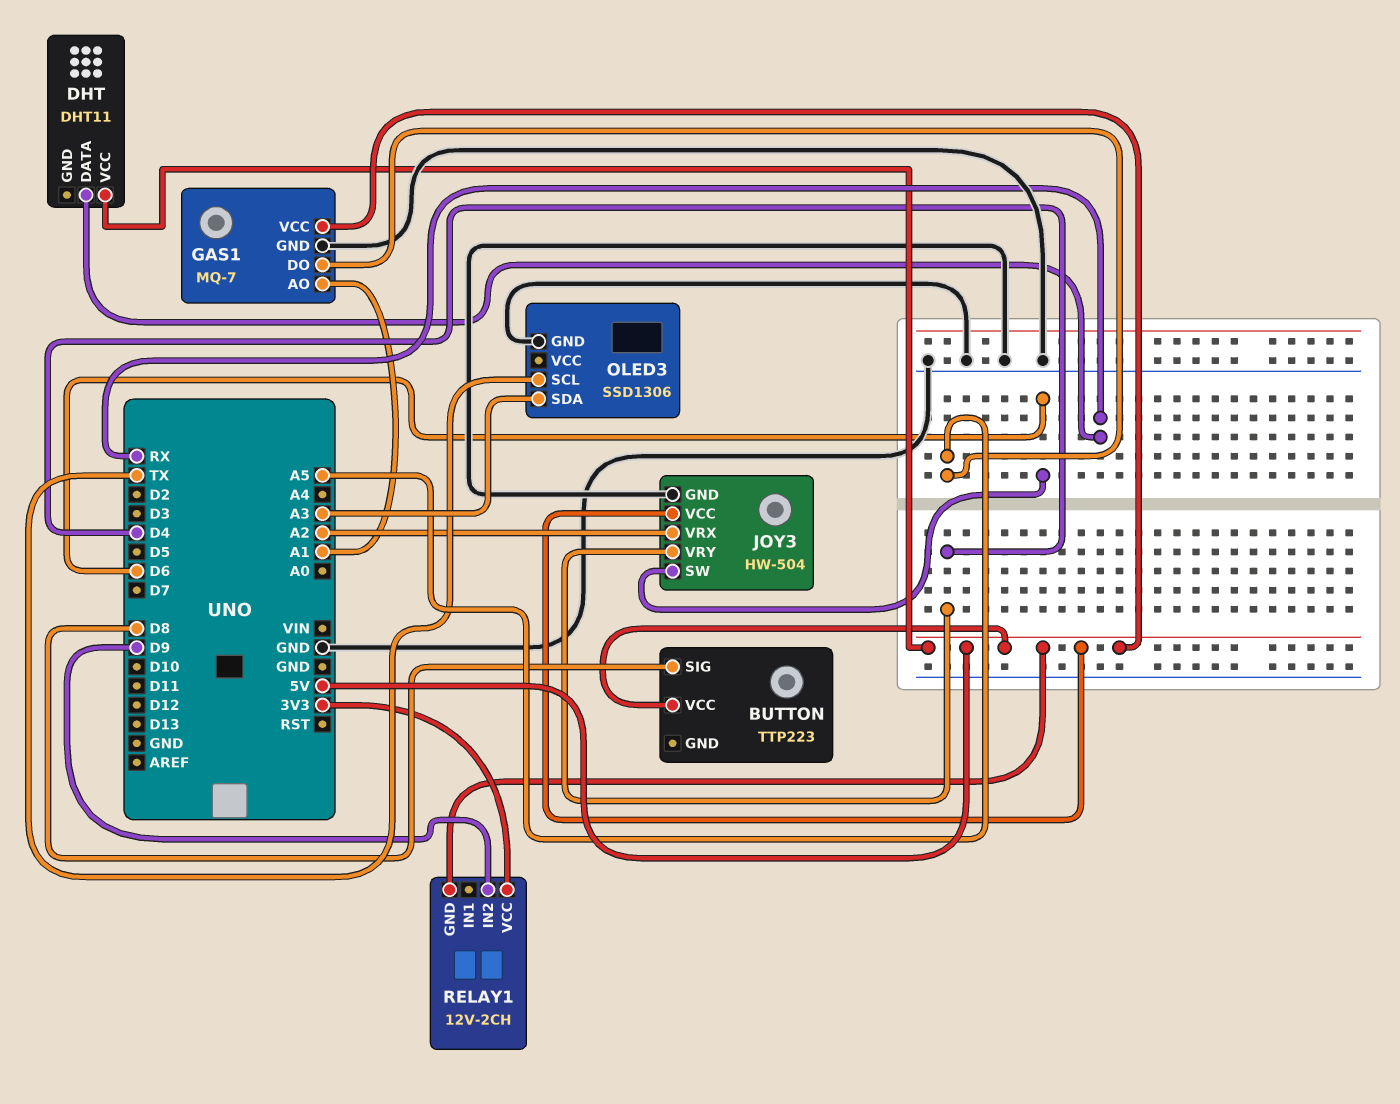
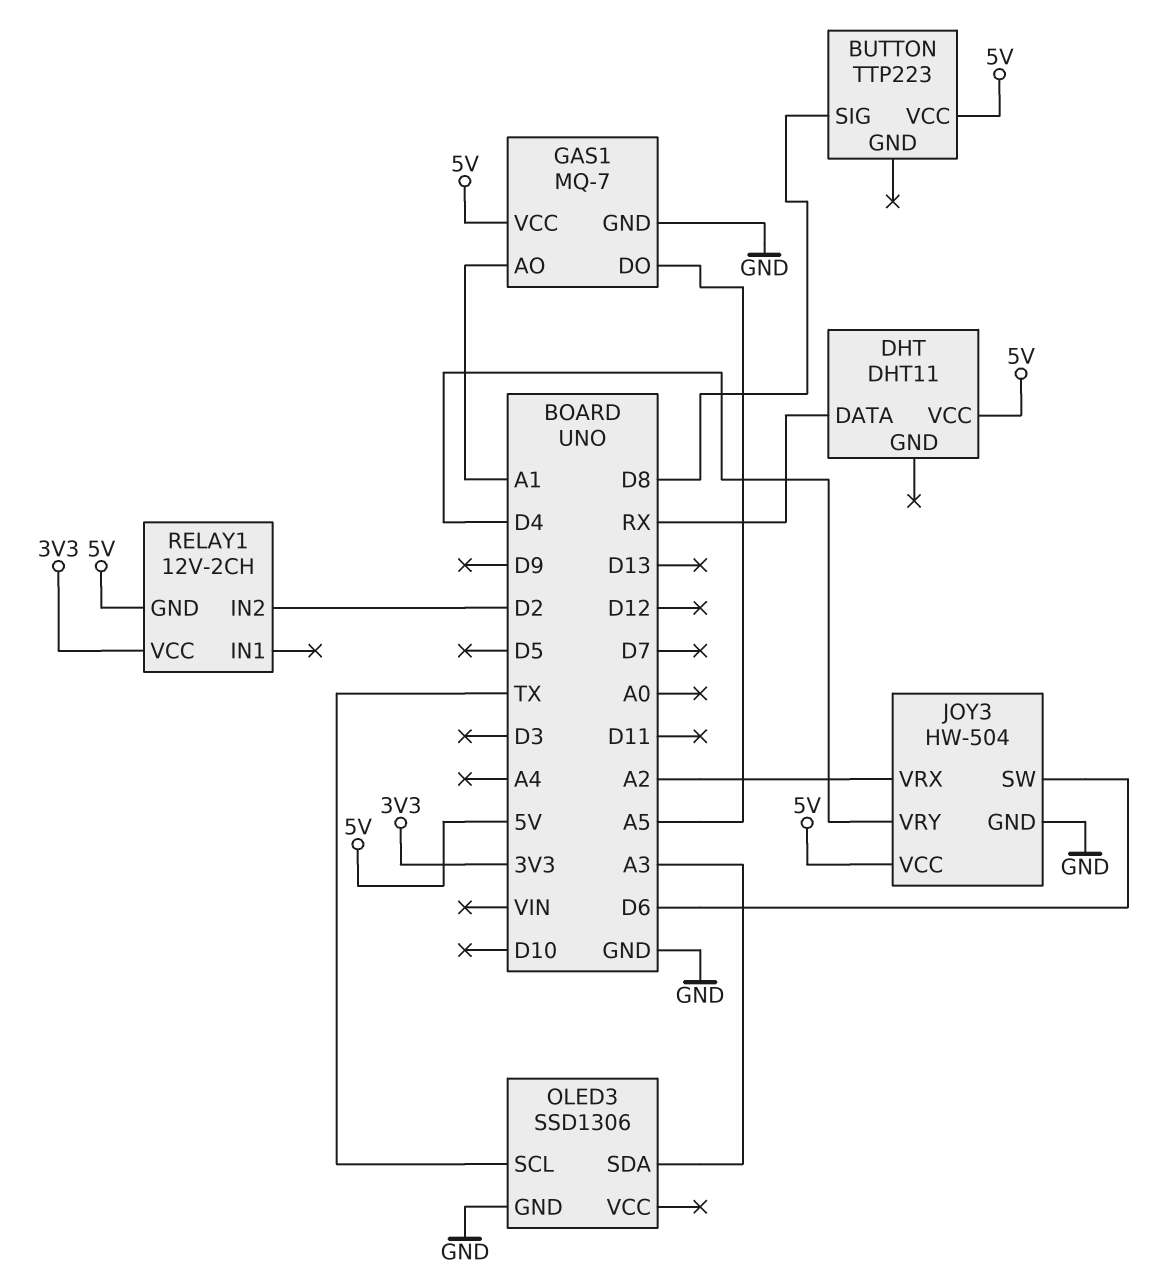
RELAY1 pin IN2: D9 -> D2

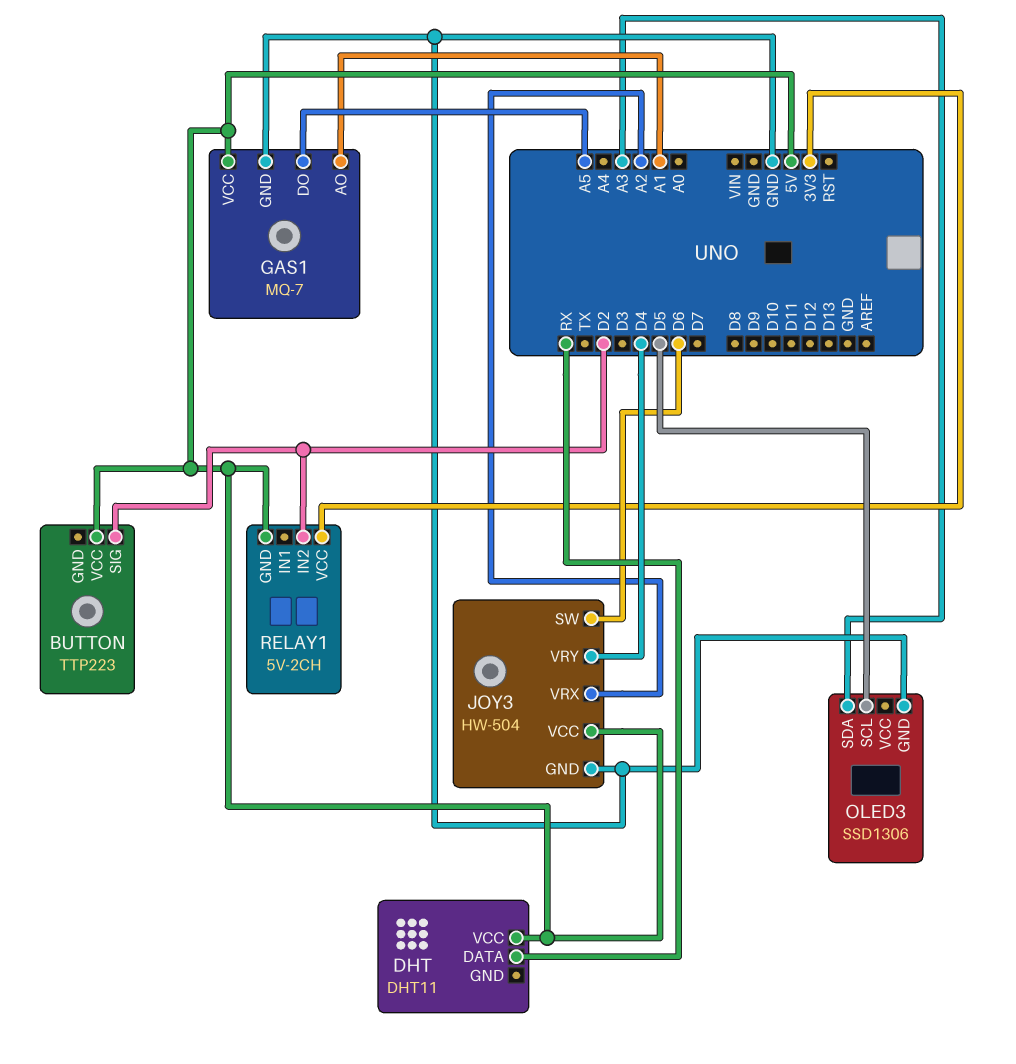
BUTTON pin SIG: D8 -> D2
OLED3 pin SCL: TX -> D5
RELAY1: 12V-2CH -> 5V-2CH

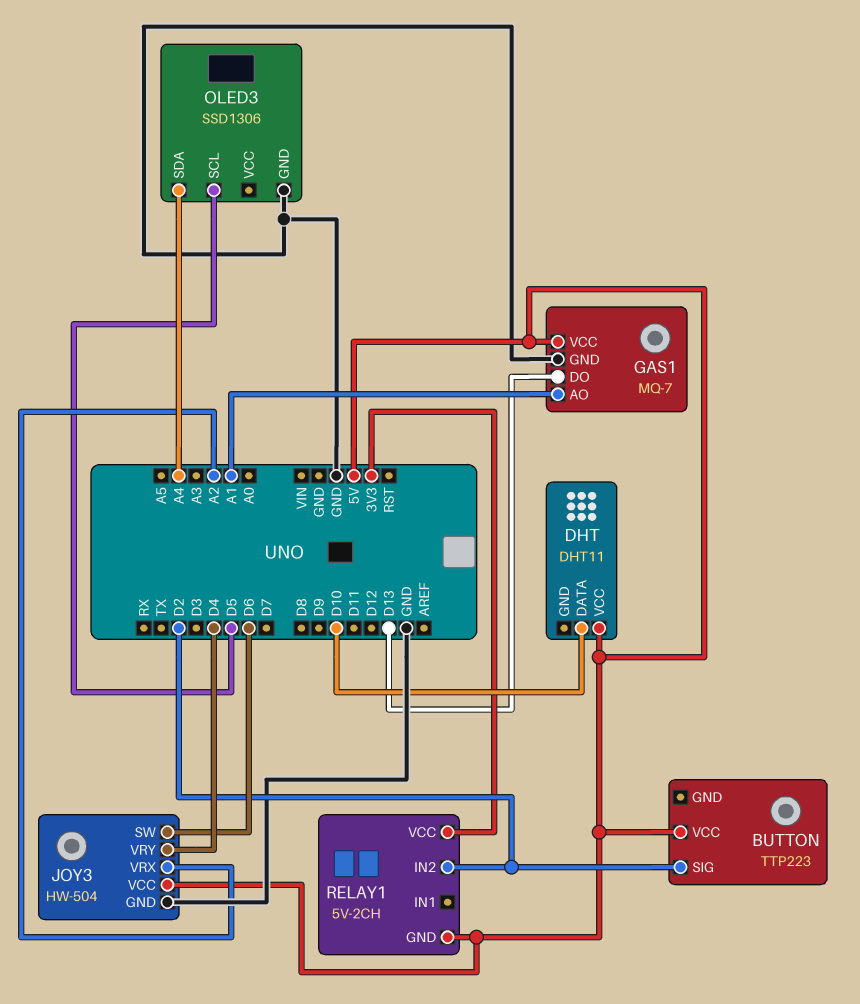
DHT pin DATA: RX -> D10
GAS1 pin DO: A5 -> D13
OLED3 pin SDA: A3 -> A4

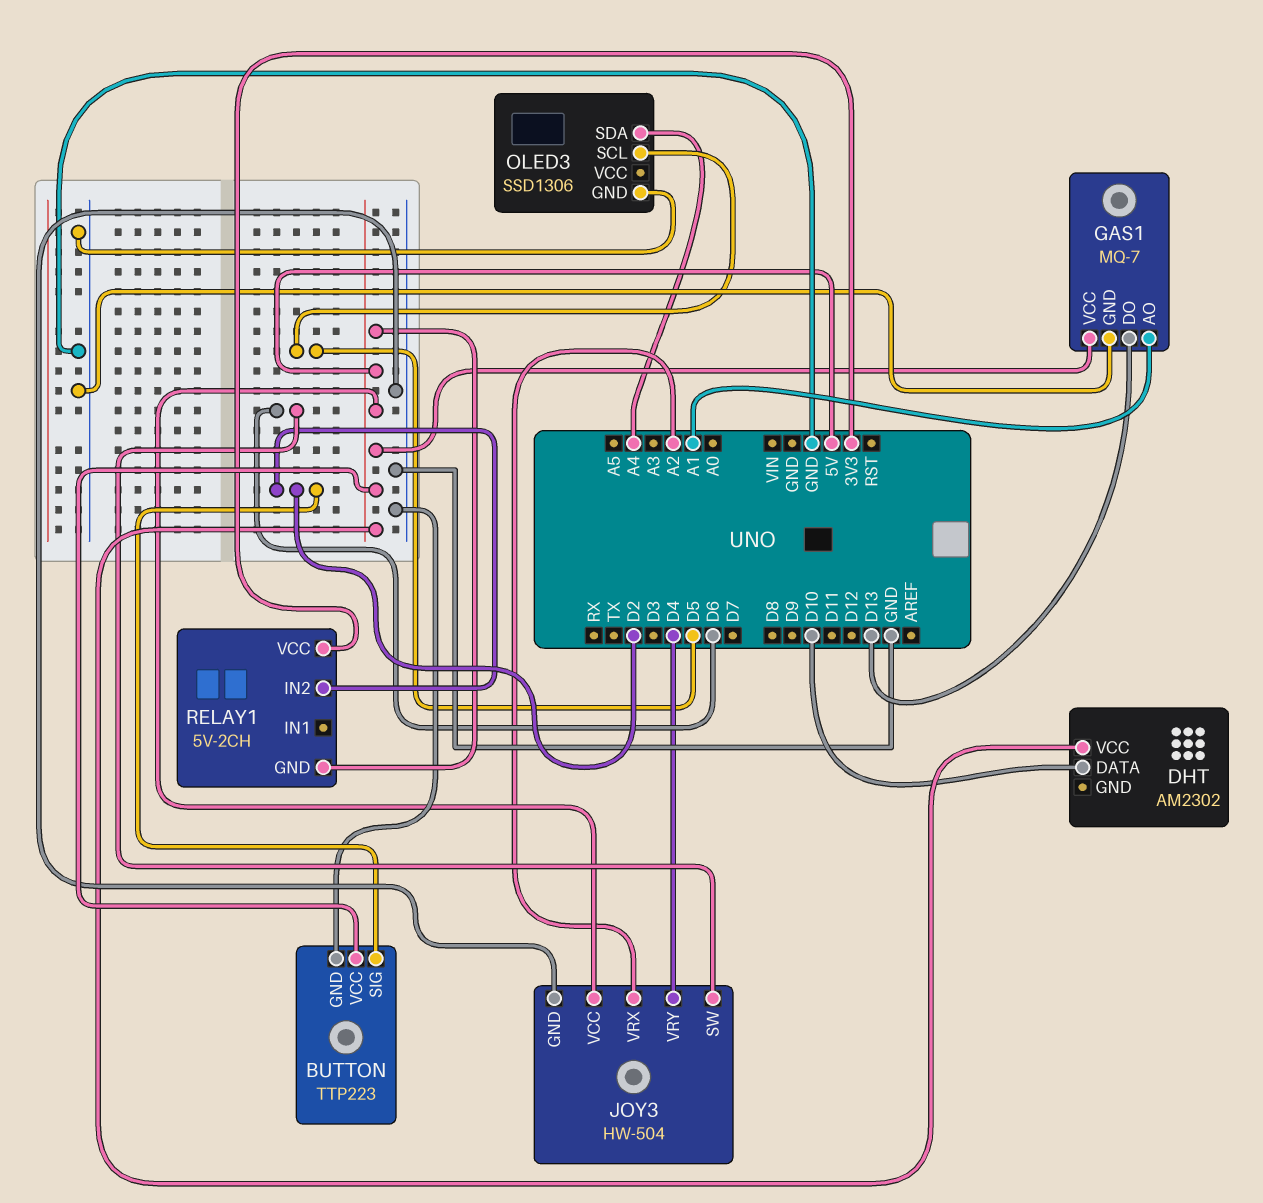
BUTTON pin GND: none -> GND
DHT: DHT11 -> AM2302

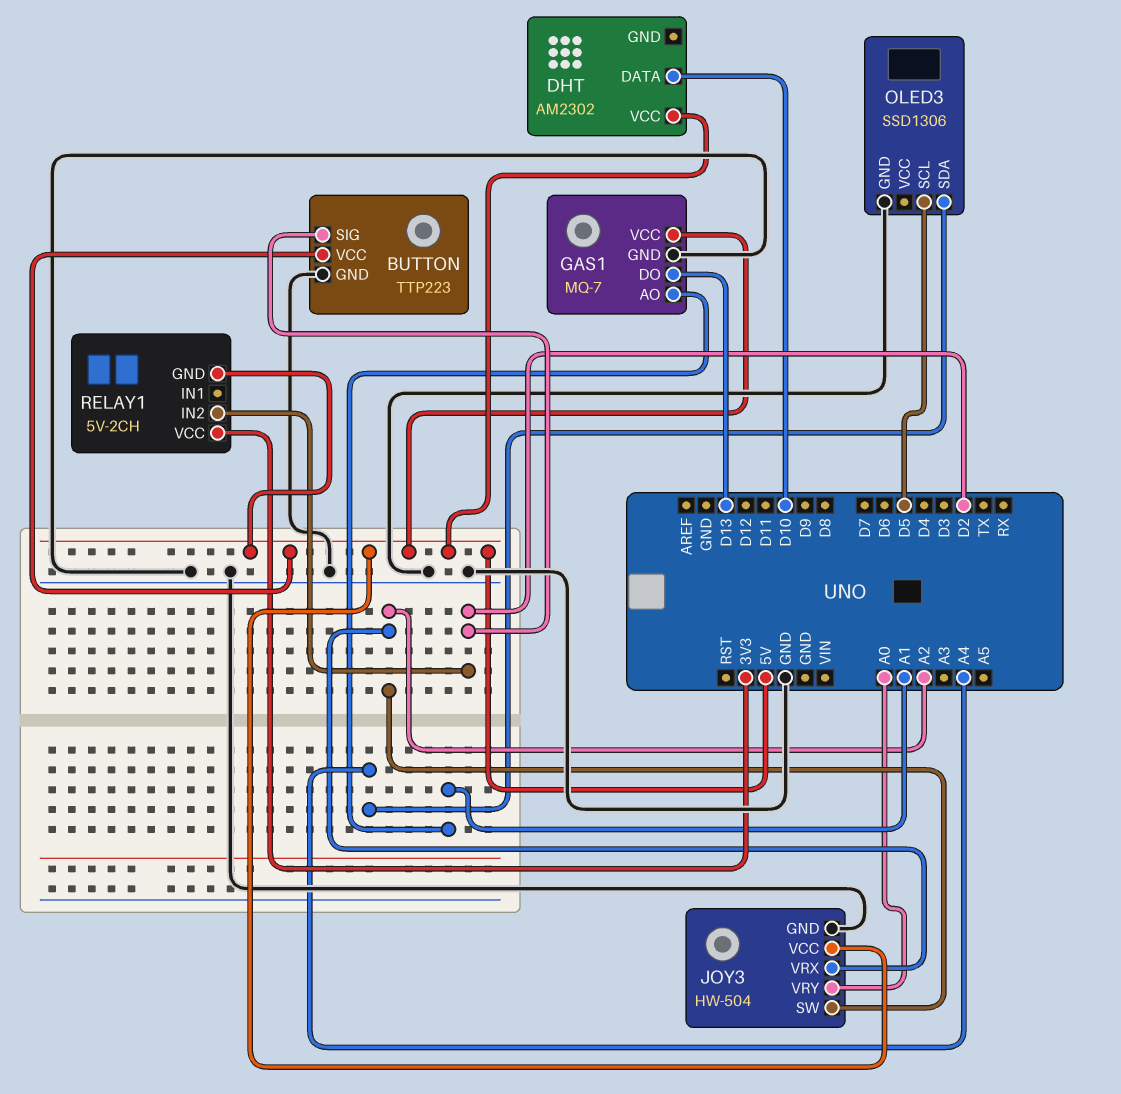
JOY3 pin SW: D6 -> A2
JOY3 pin VRY: D4 -> A0

